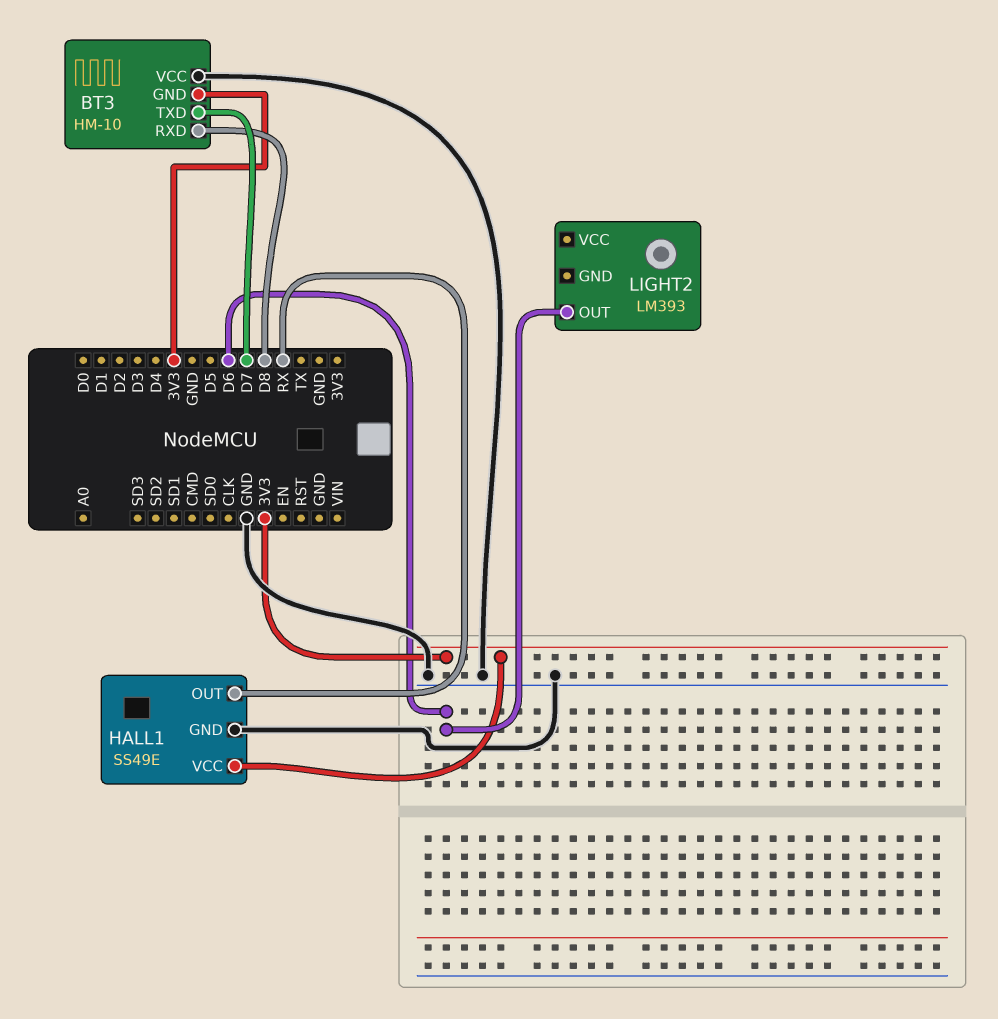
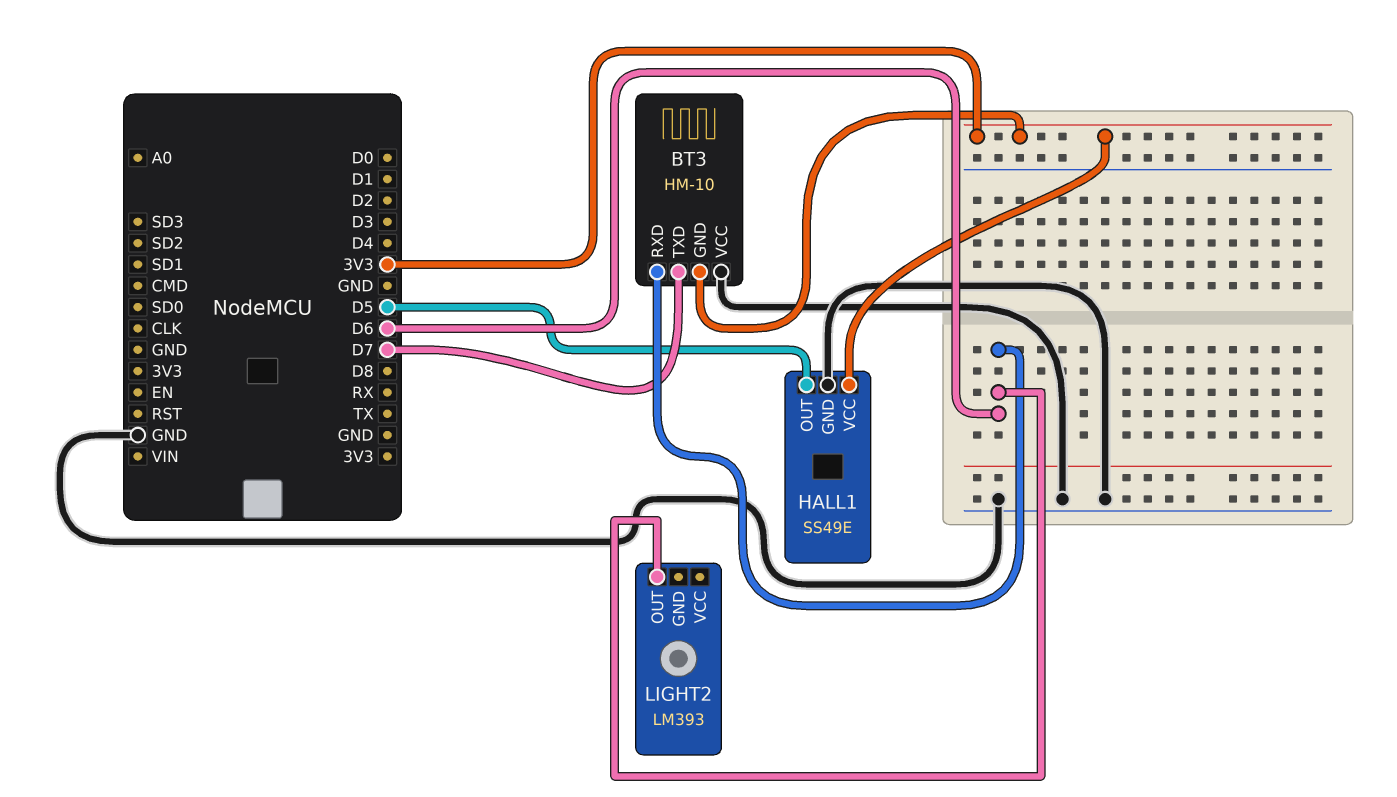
BT3 pin RXD: D8 -> D6
HALL1 pin OUT: RX -> D5

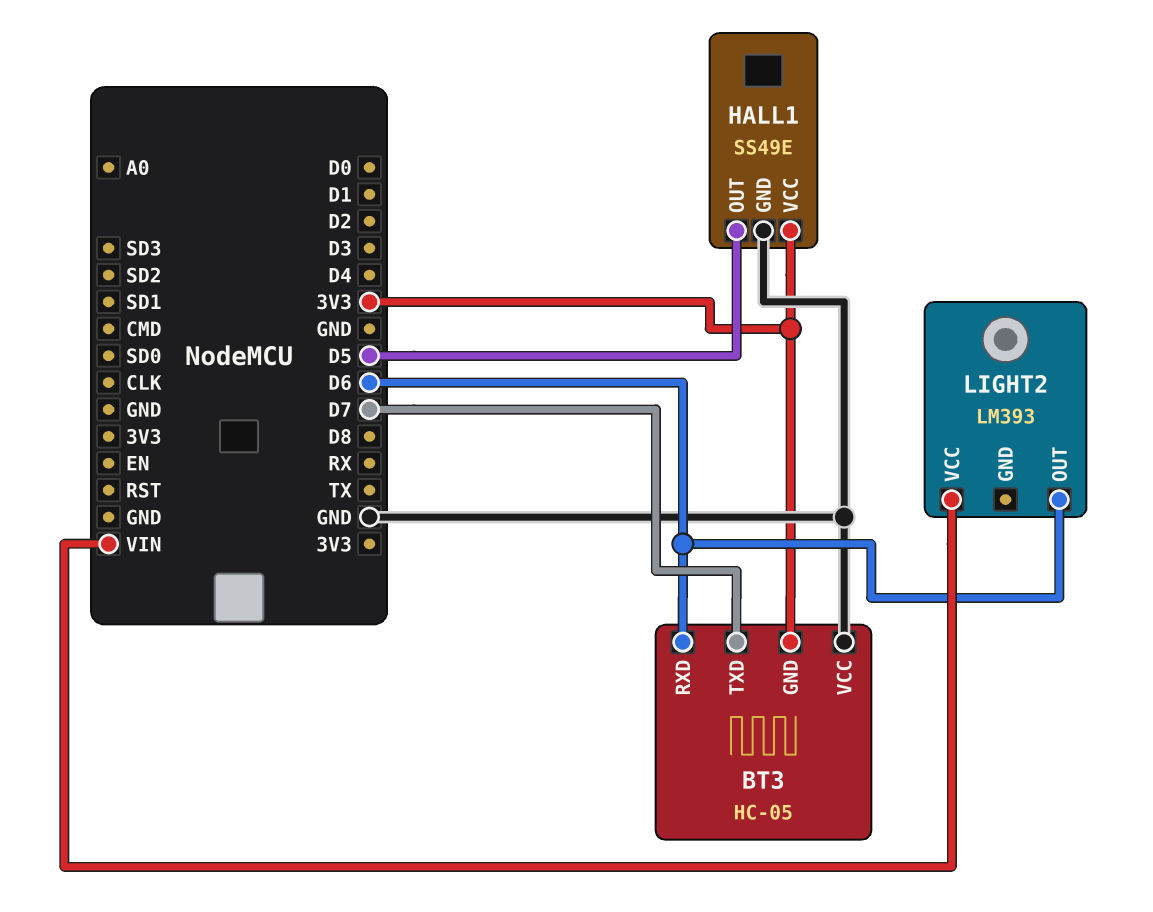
BT3: HM-10 -> HC-05
LIGHT2 pin VCC: none -> VIN

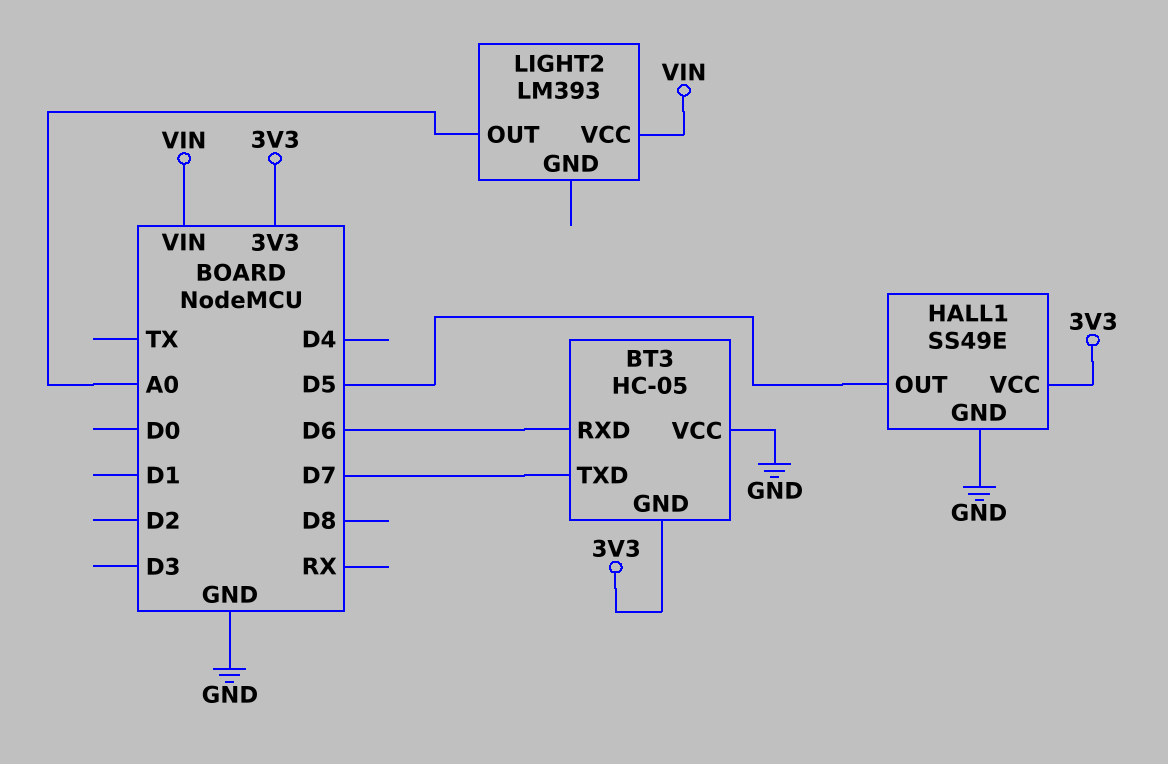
LIGHT2 pin OUT: D6 -> A0

